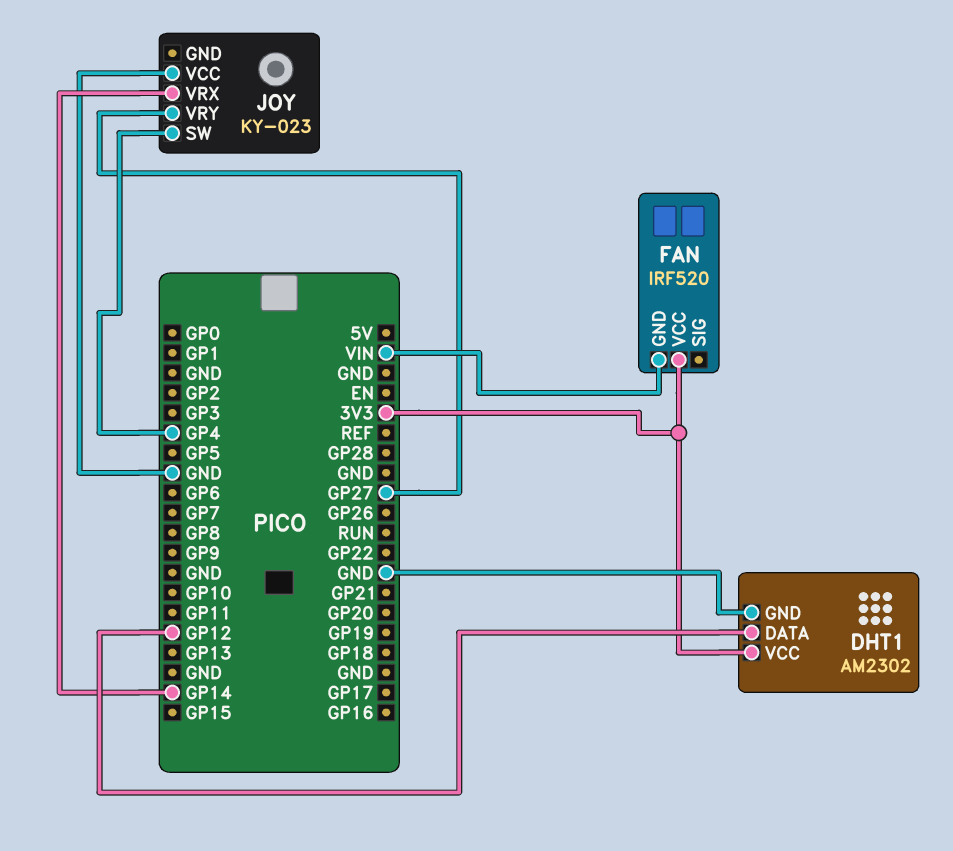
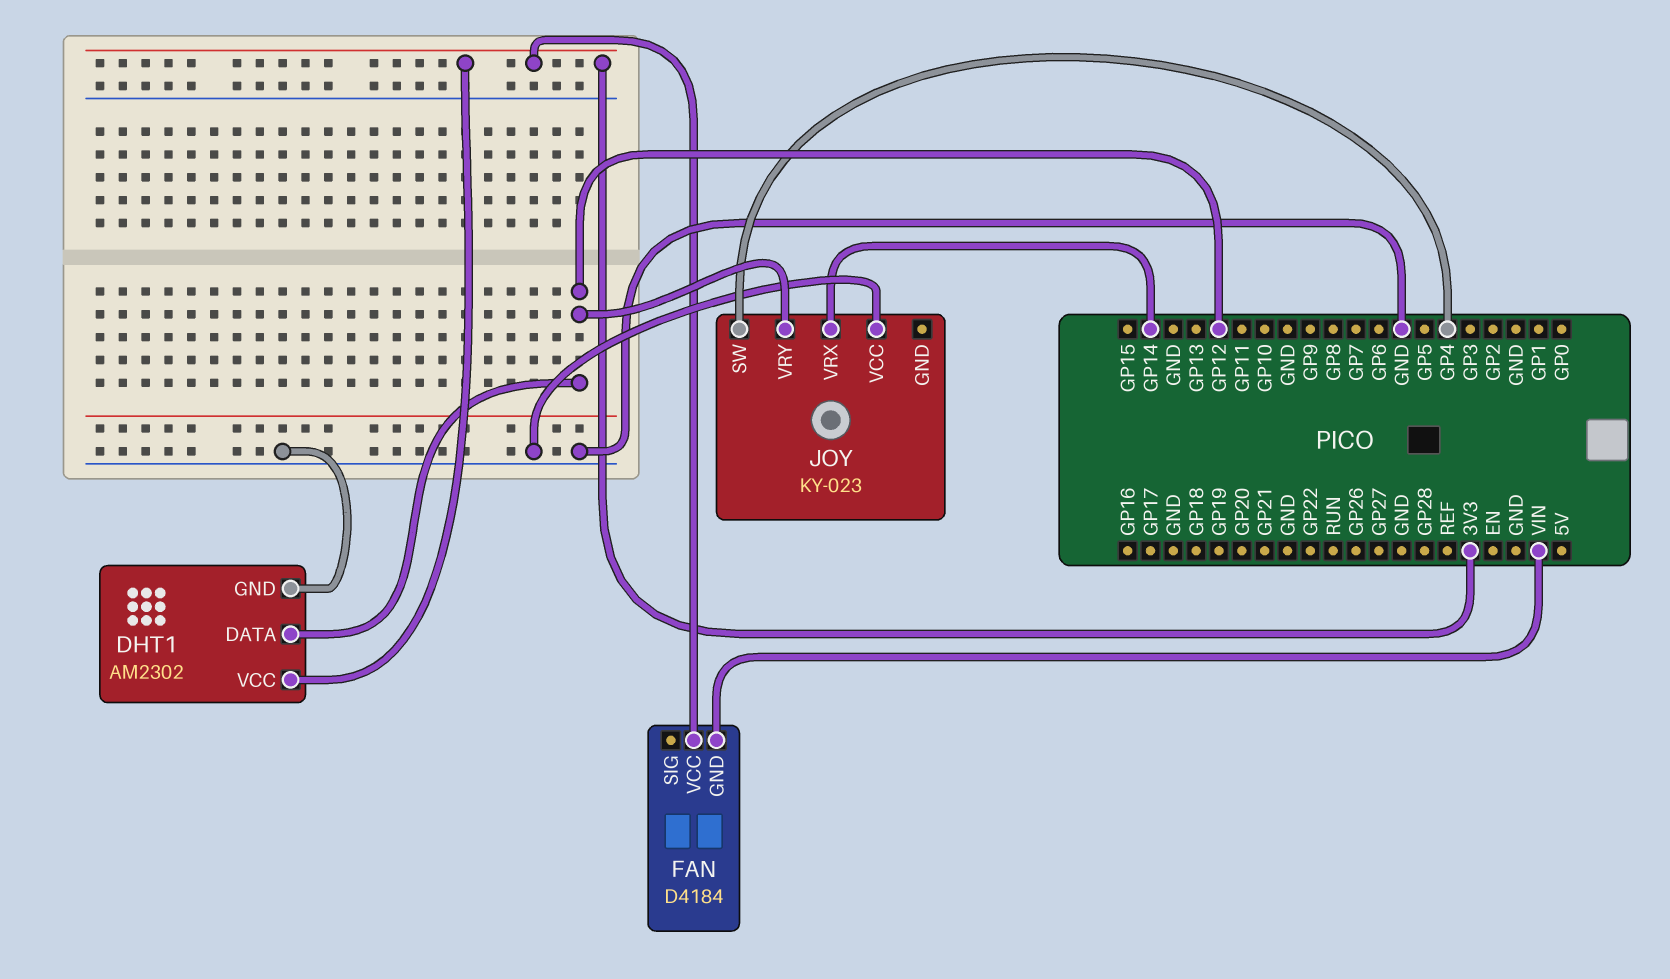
FAN: IRF520 -> D4184
JOY pin VRY: GP27 -> GP12

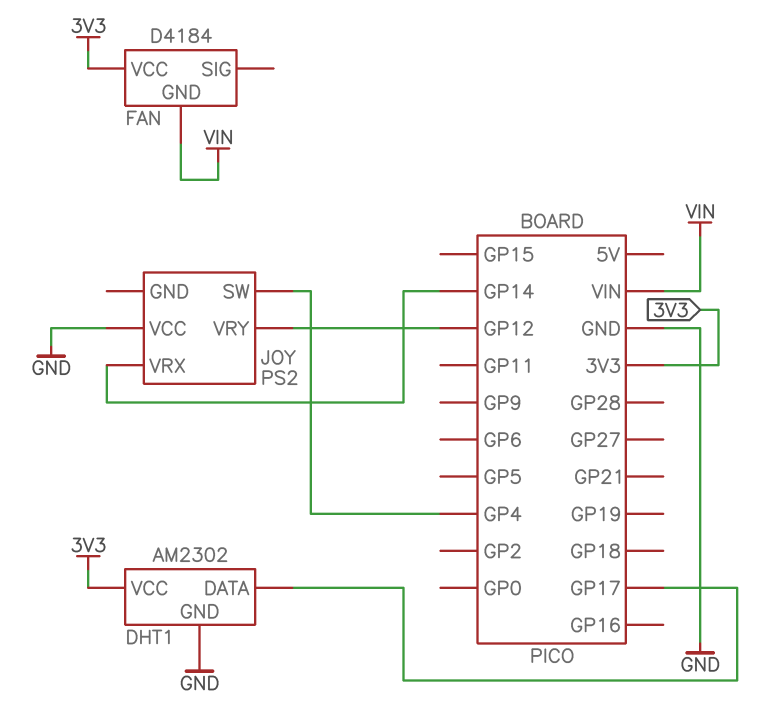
DHT1 pin DATA: GP12 -> GP17
JOY: KY-023 -> PS2

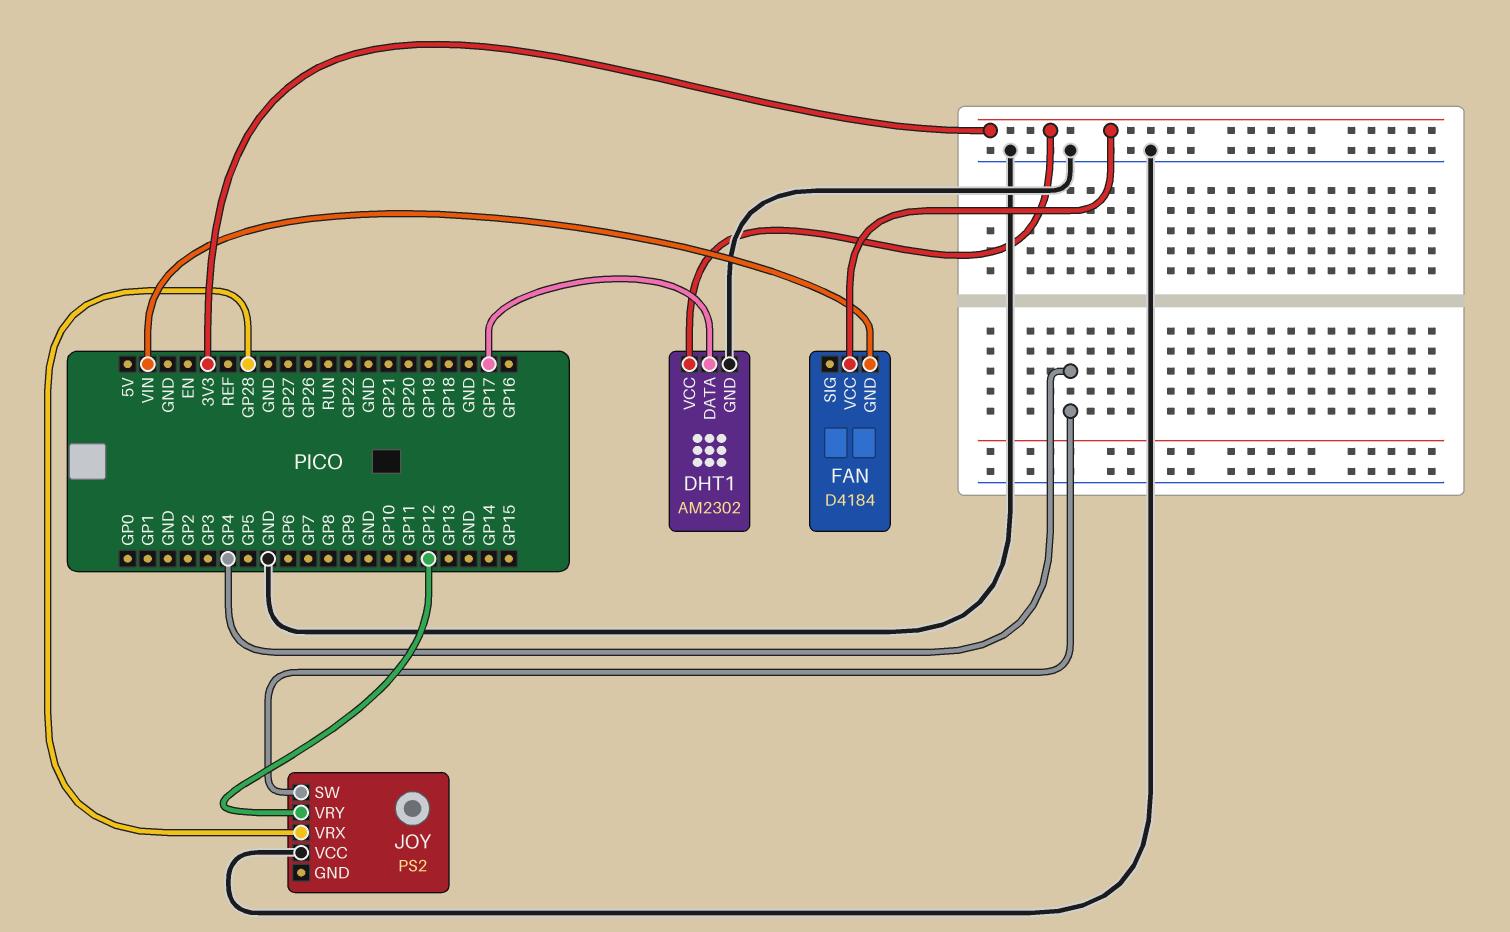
JOY pin VRX: GP14 -> GP28

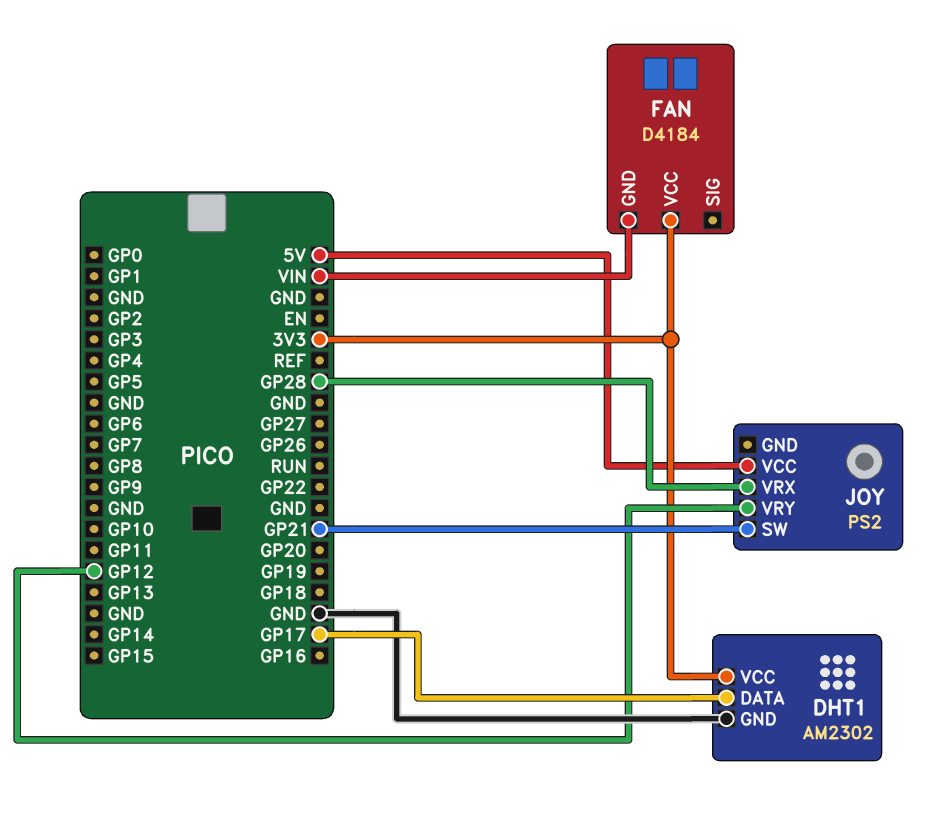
JOY pin SW: GP4 -> GP21
JOY pin VCC: GND -> 5V

